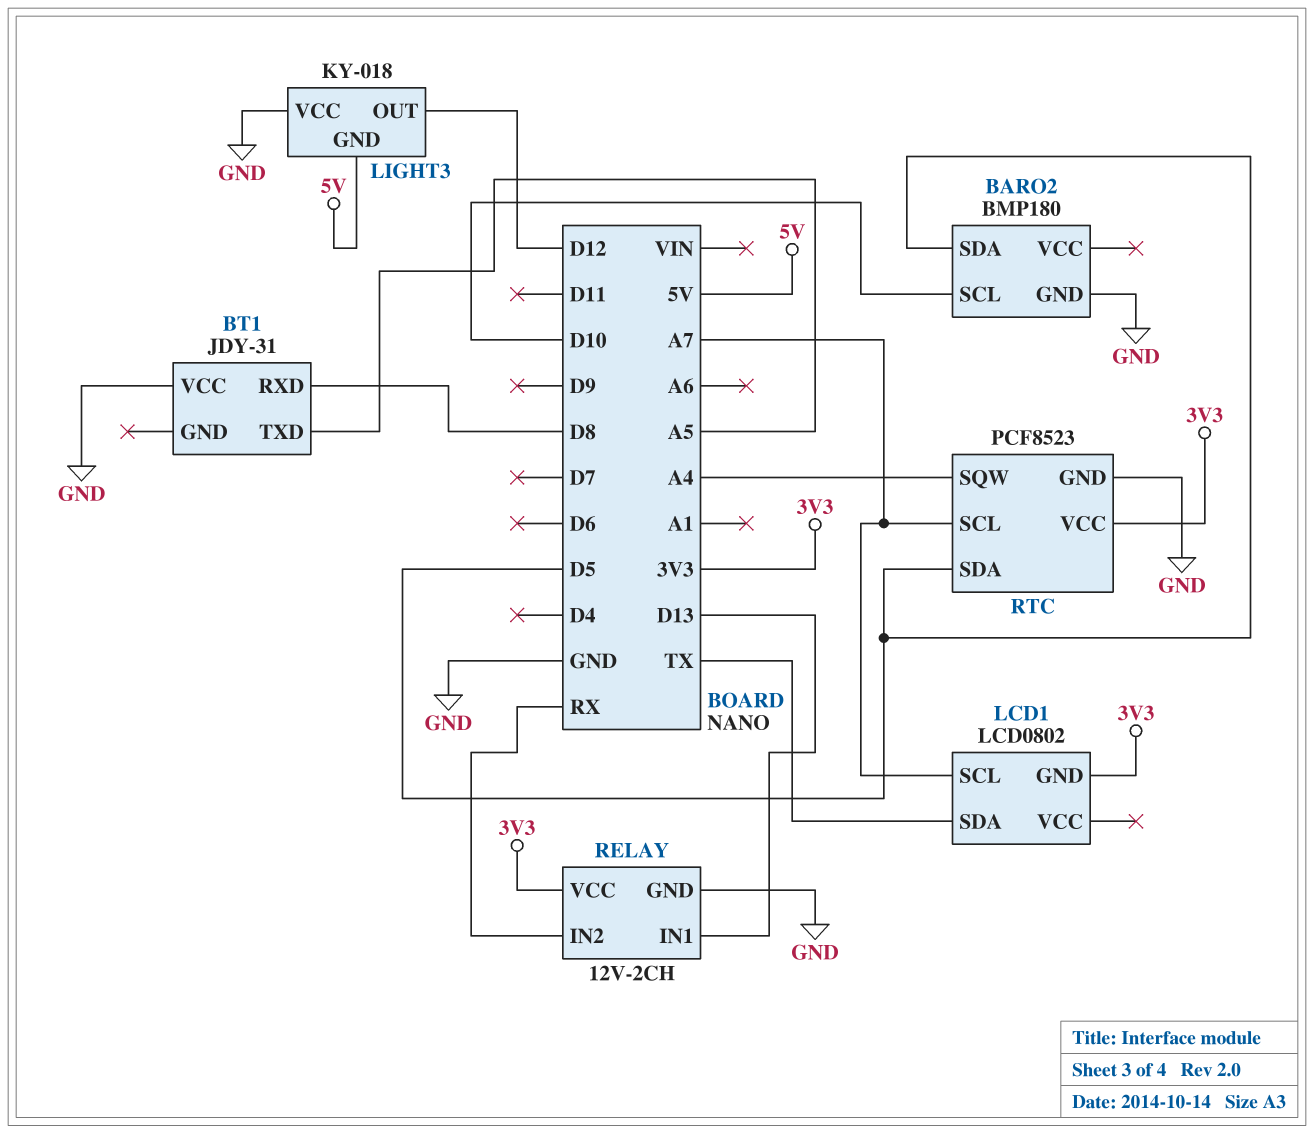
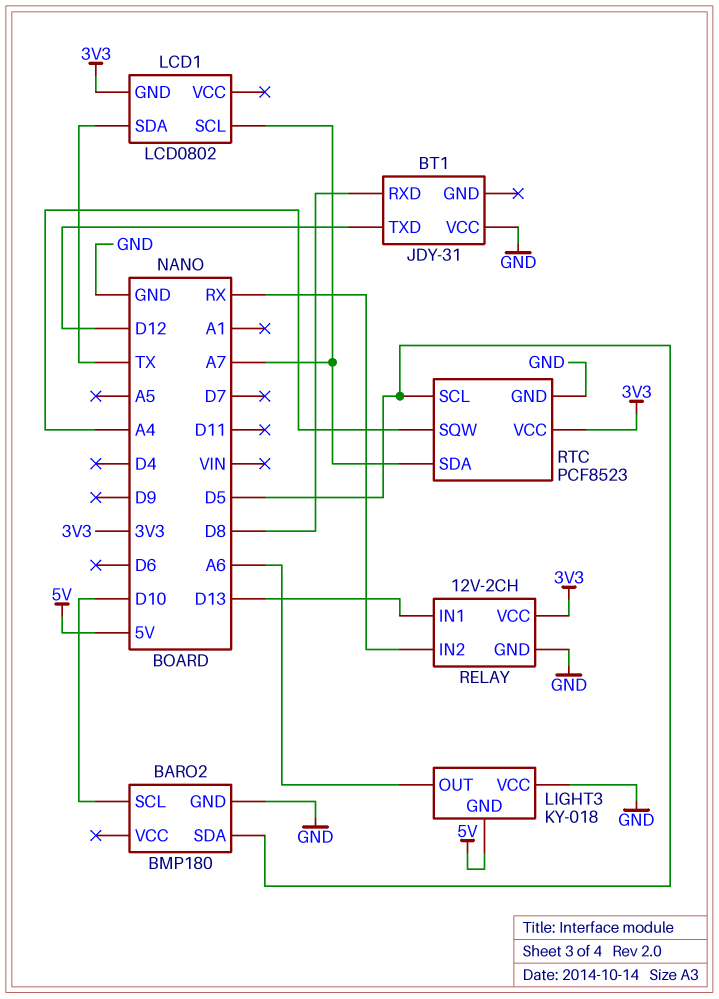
BT1 pin TXD: A5 -> D12
LIGHT3 pin OUT: D12 -> A6
RTC pin SCL: A7 -> D5
RTC pin SDA: D5 -> A7

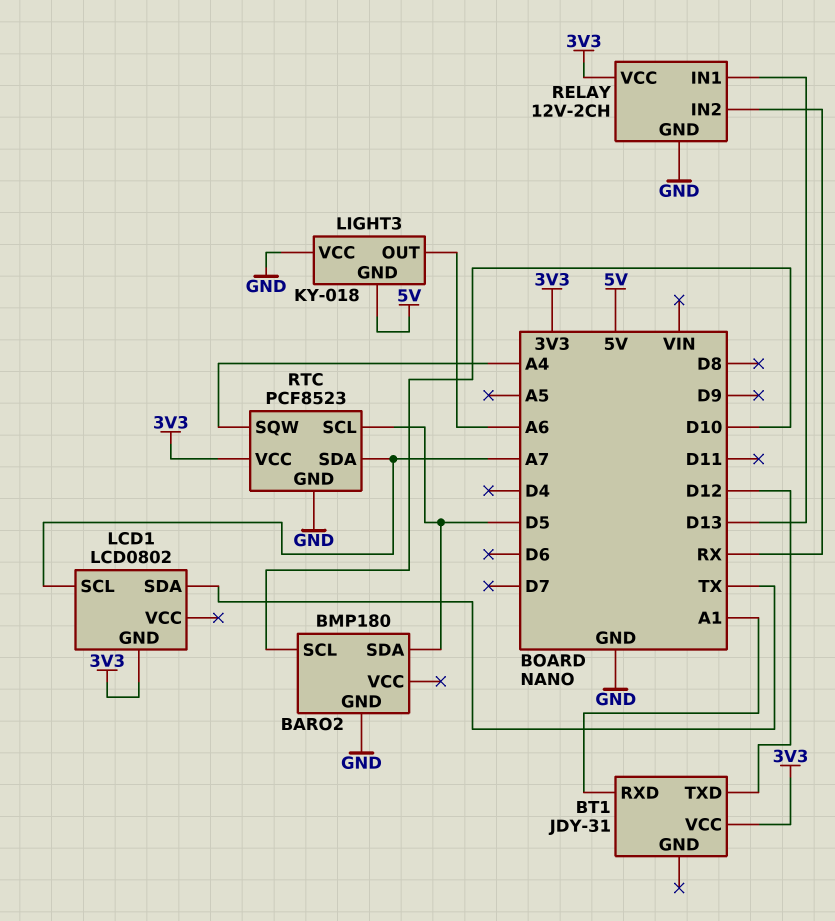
BT1 pin RXD: D8 -> A1
BT1 pin VCC: GND -> 3V3

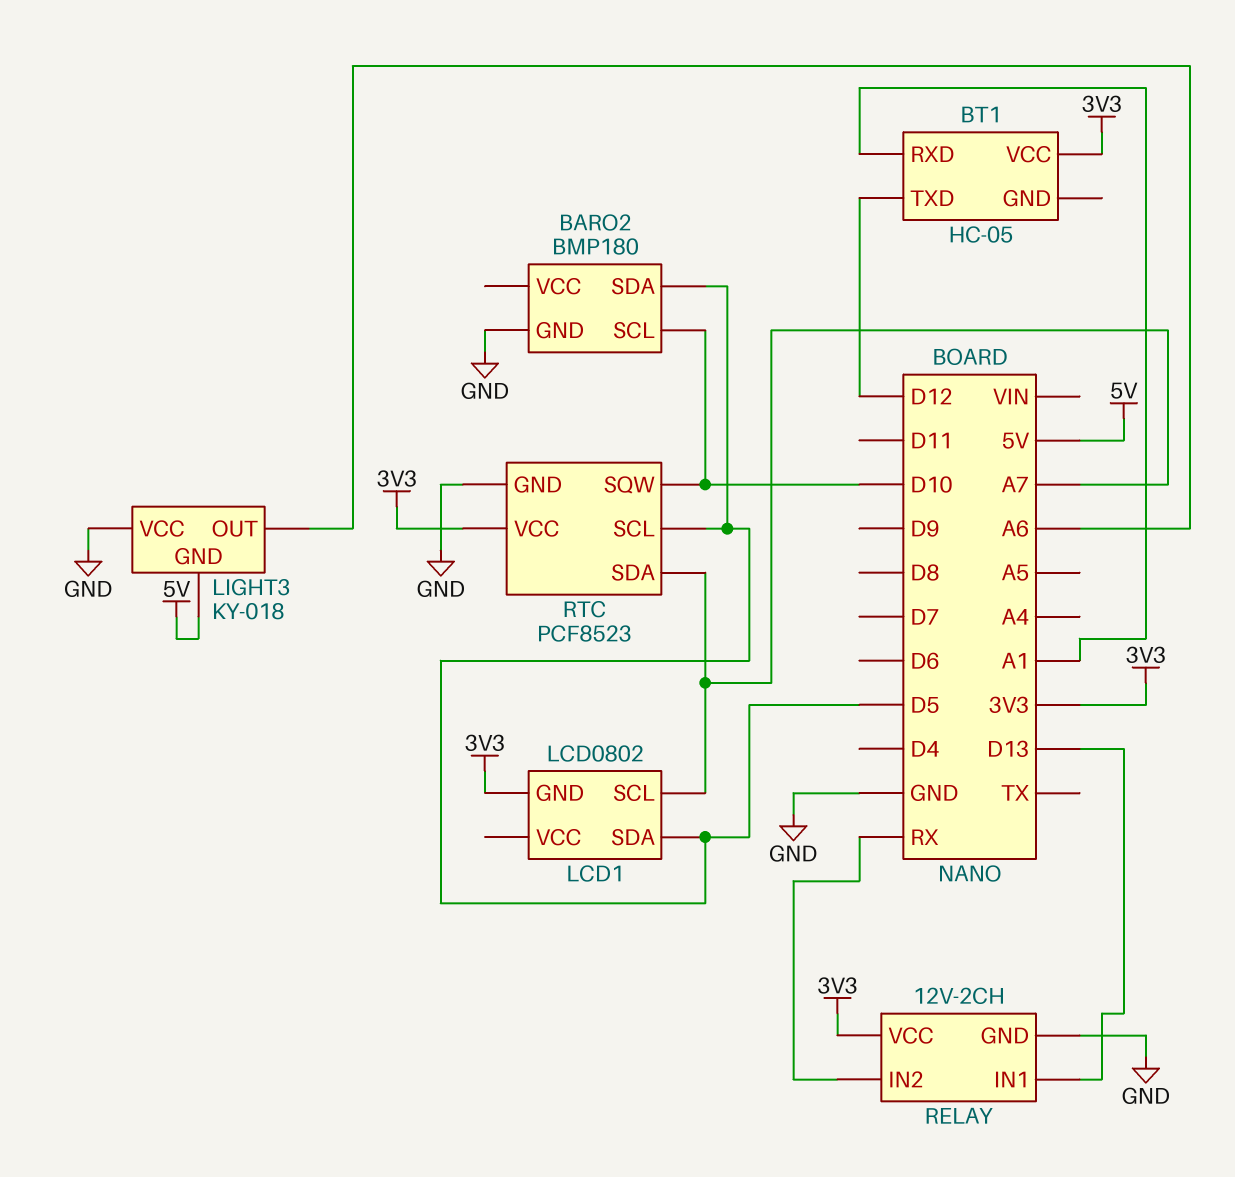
BT1: JDY-31 -> HC-05
LCD1 pin SDA: TX -> D5
RTC pin SQW: A4 -> D10

